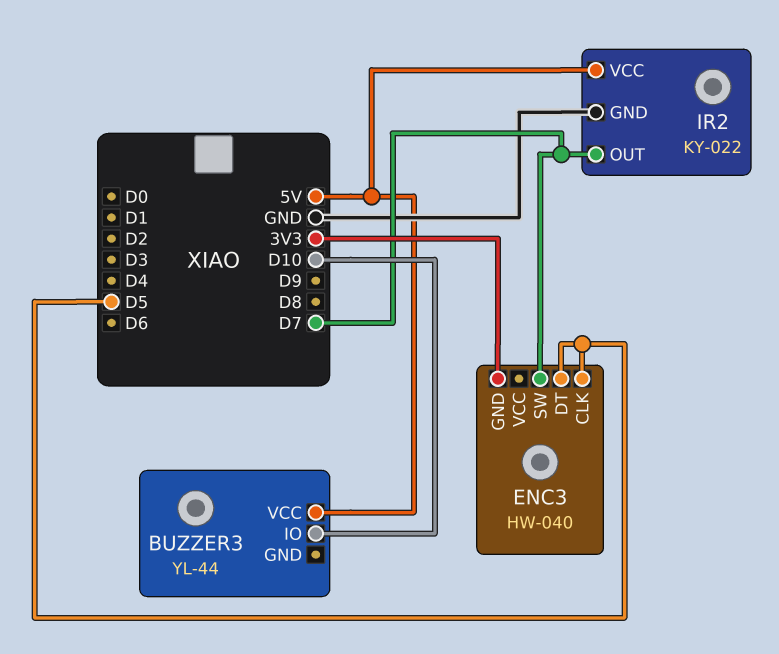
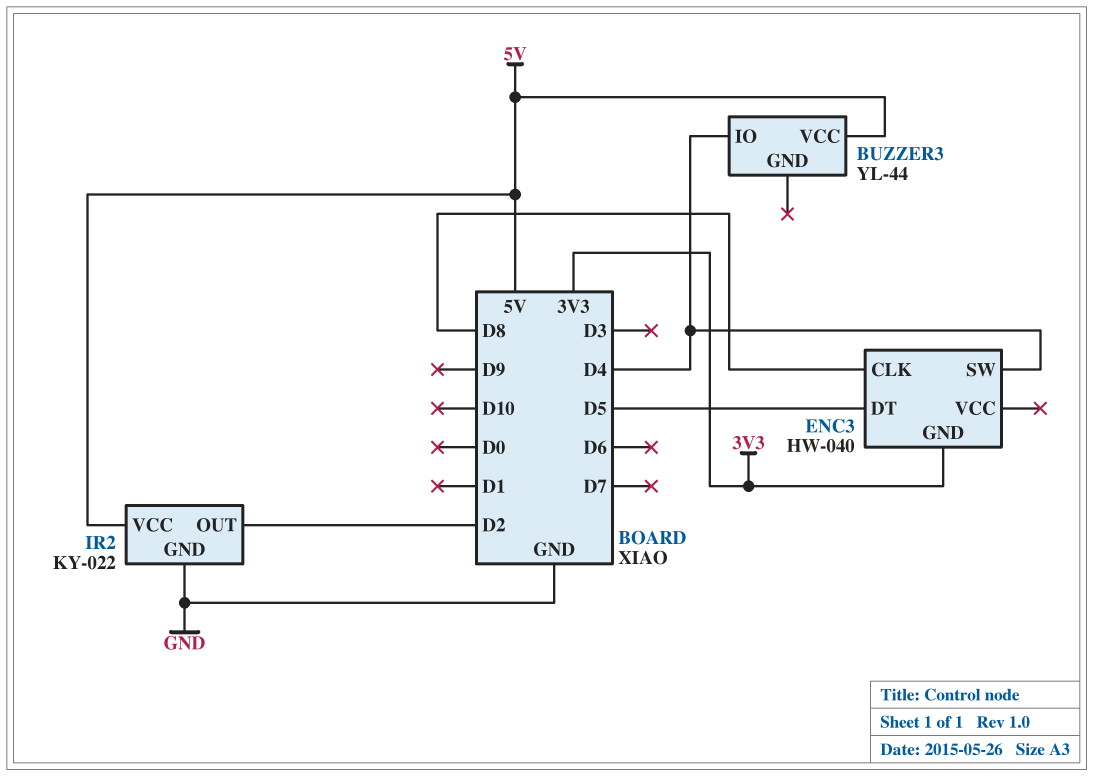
BUZZER3 pin IO: D10 -> D4
ENC3 pin CLK: D5 -> D8
ENC3 pin SW: D7 -> D4
IR2 pin OUT: D7 -> D2

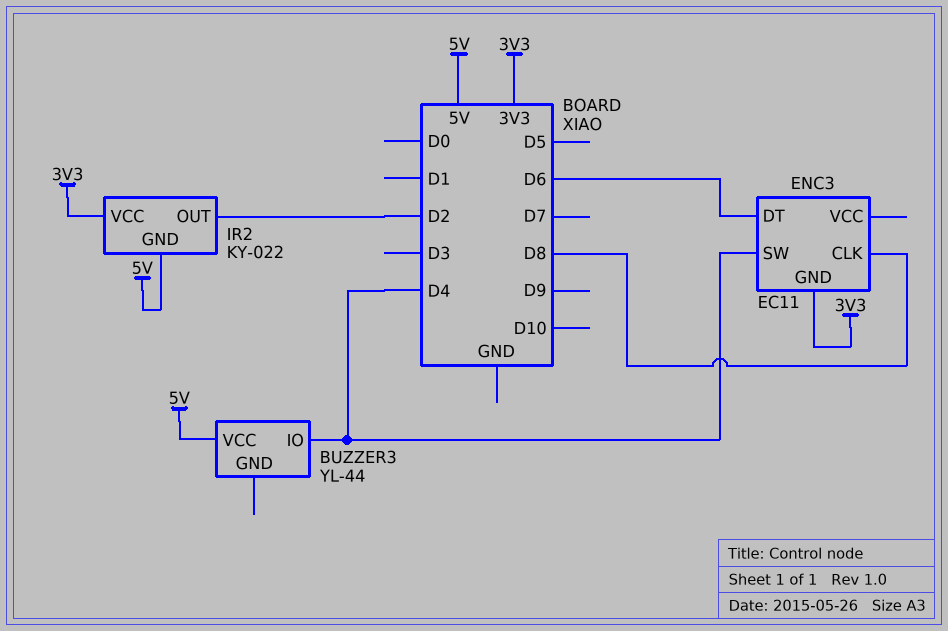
ENC3: HW-040 -> EC11
ENC3 pin DT: D5 -> D6
IR2 pin GND: GND -> 5V
IR2 pin VCC: 5V -> 3V3

